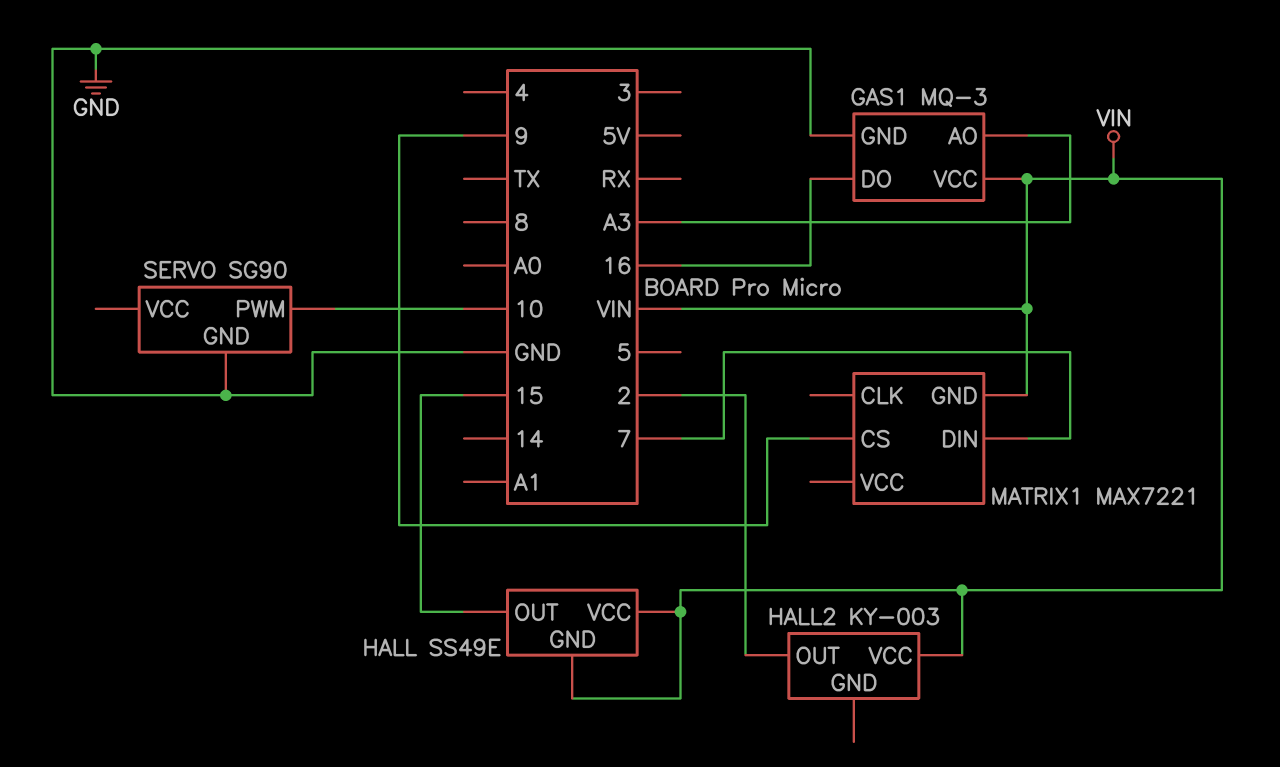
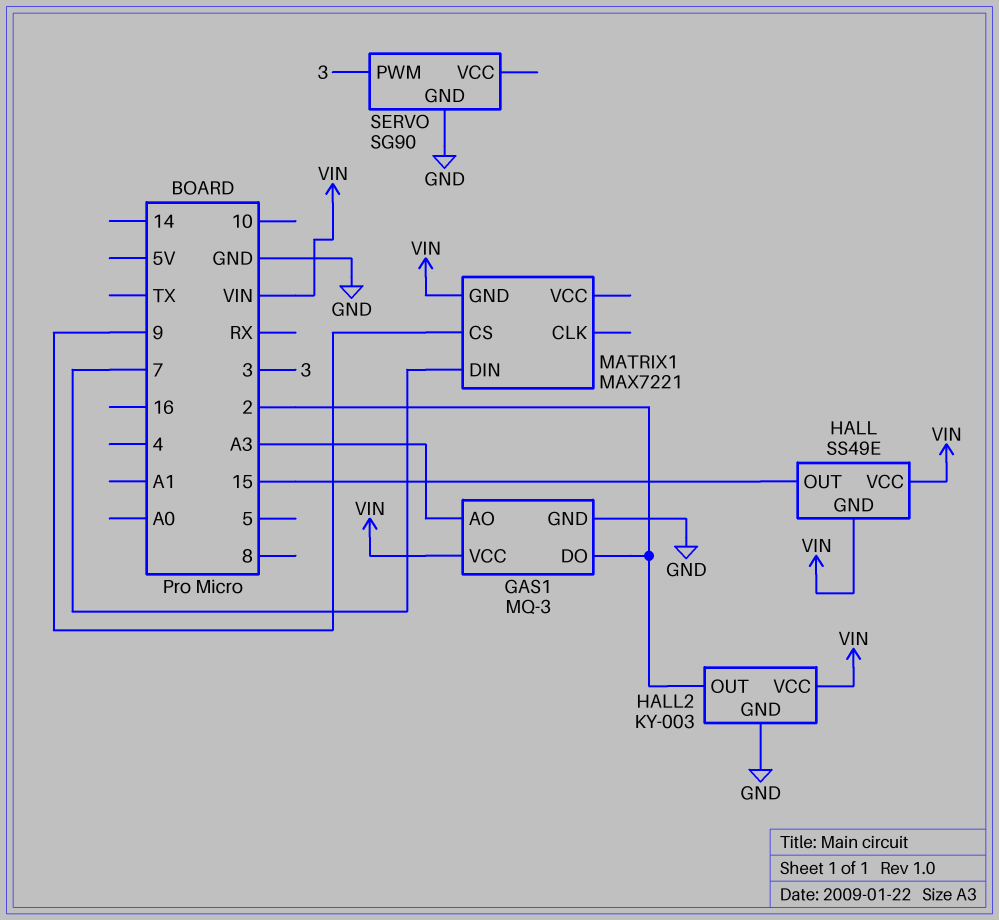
GAS1 pin DO: 16 -> 2
HALL2 pin GND: none -> GND
SERVO pin PWM: 10 -> 3

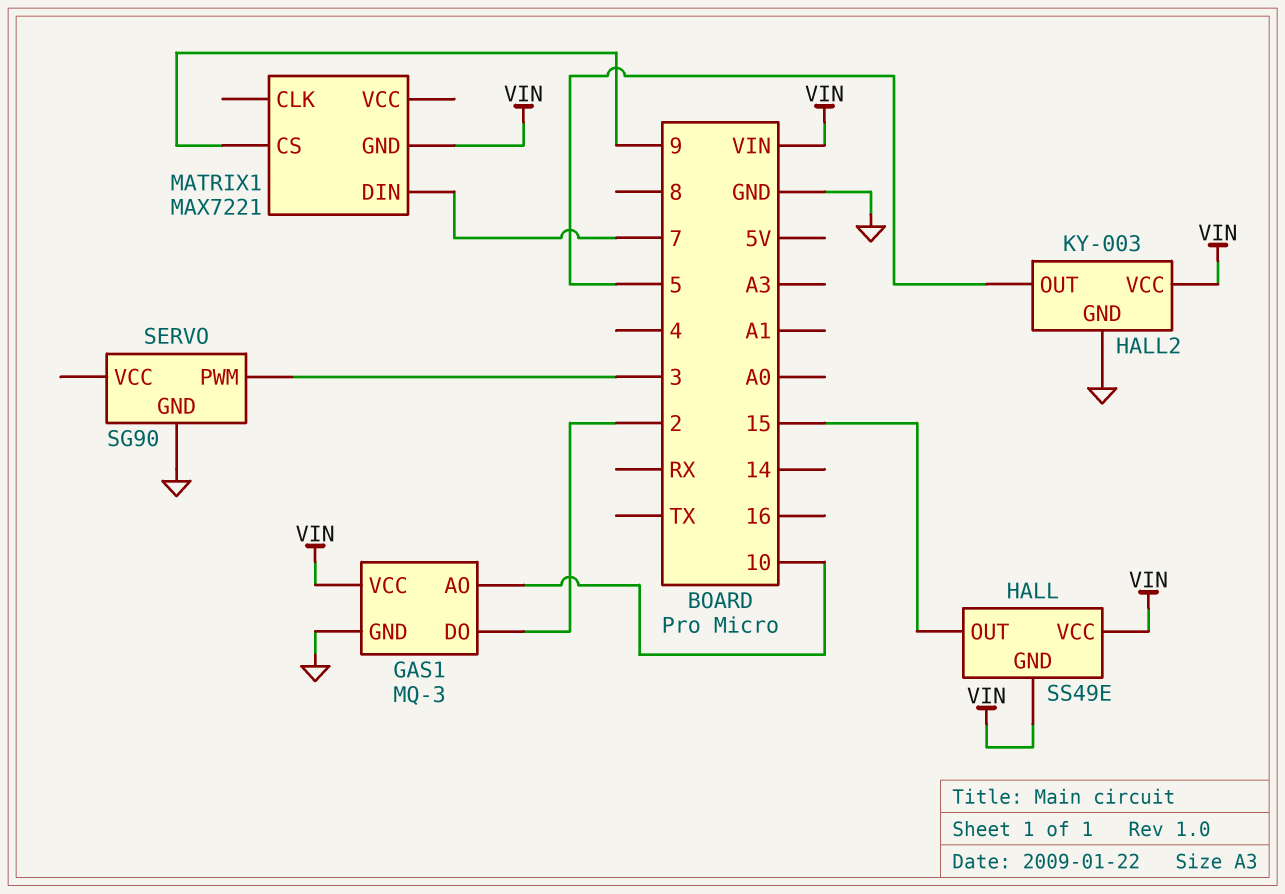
GAS1 pin AO: A3 -> 10
HALL2 pin OUT: 2 -> 5

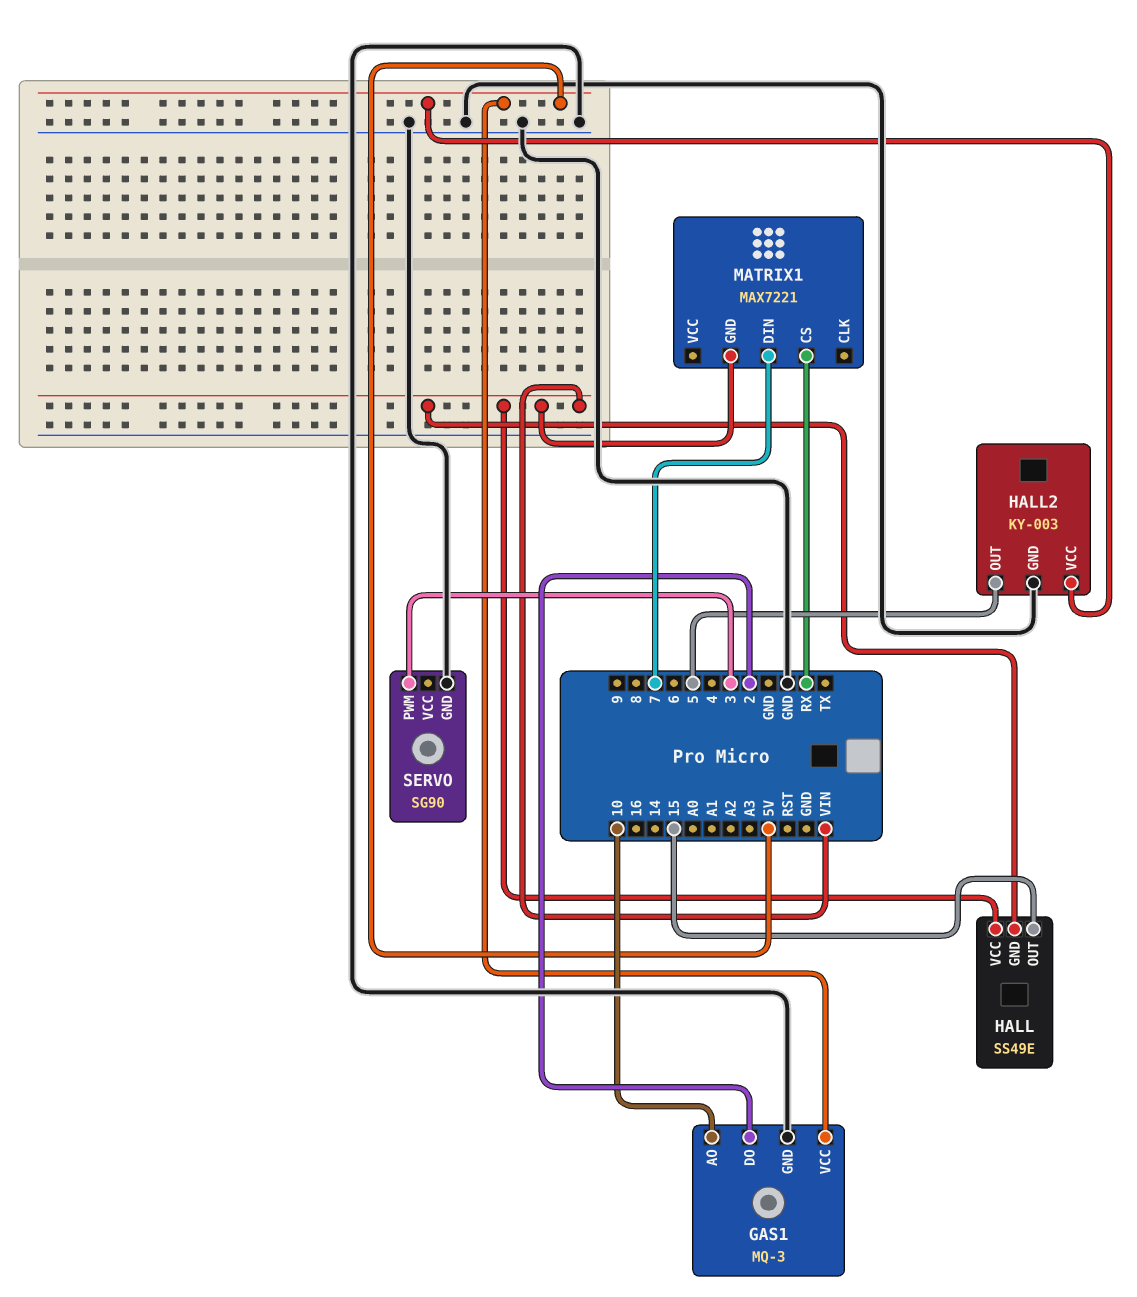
GAS1 pin VCC: VIN -> 5V
HALL2 pin VCC: VIN -> 5V
MATRIX1 pin CS: 9 -> RX

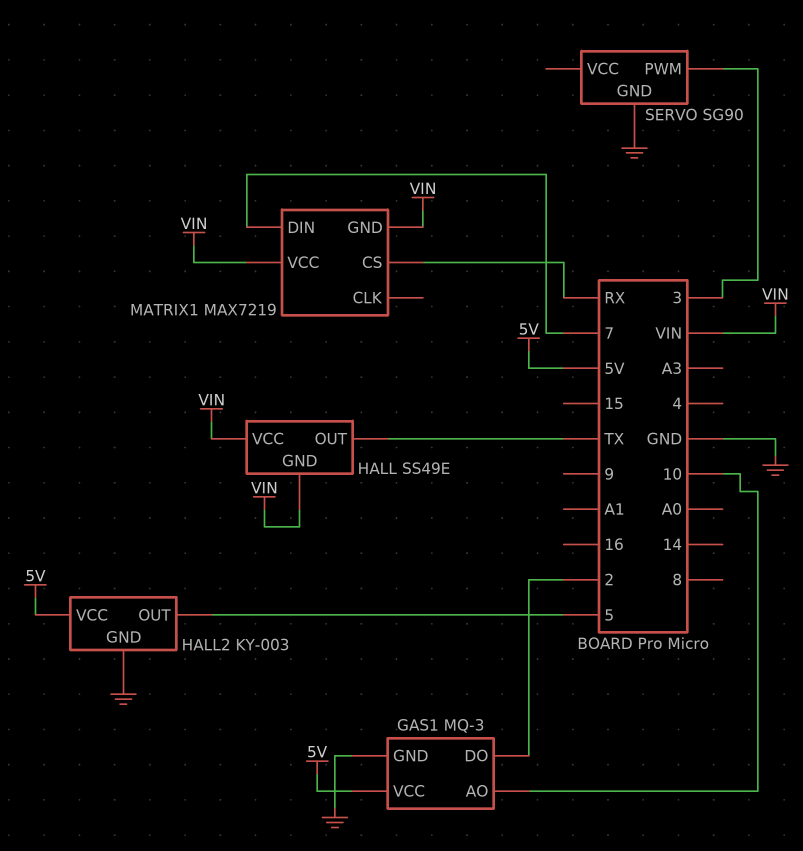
HALL pin OUT: 15 -> TX
MATRIX1: MAX7221 -> MAX7219
MATRIX1 pin VCC: none -> VIN

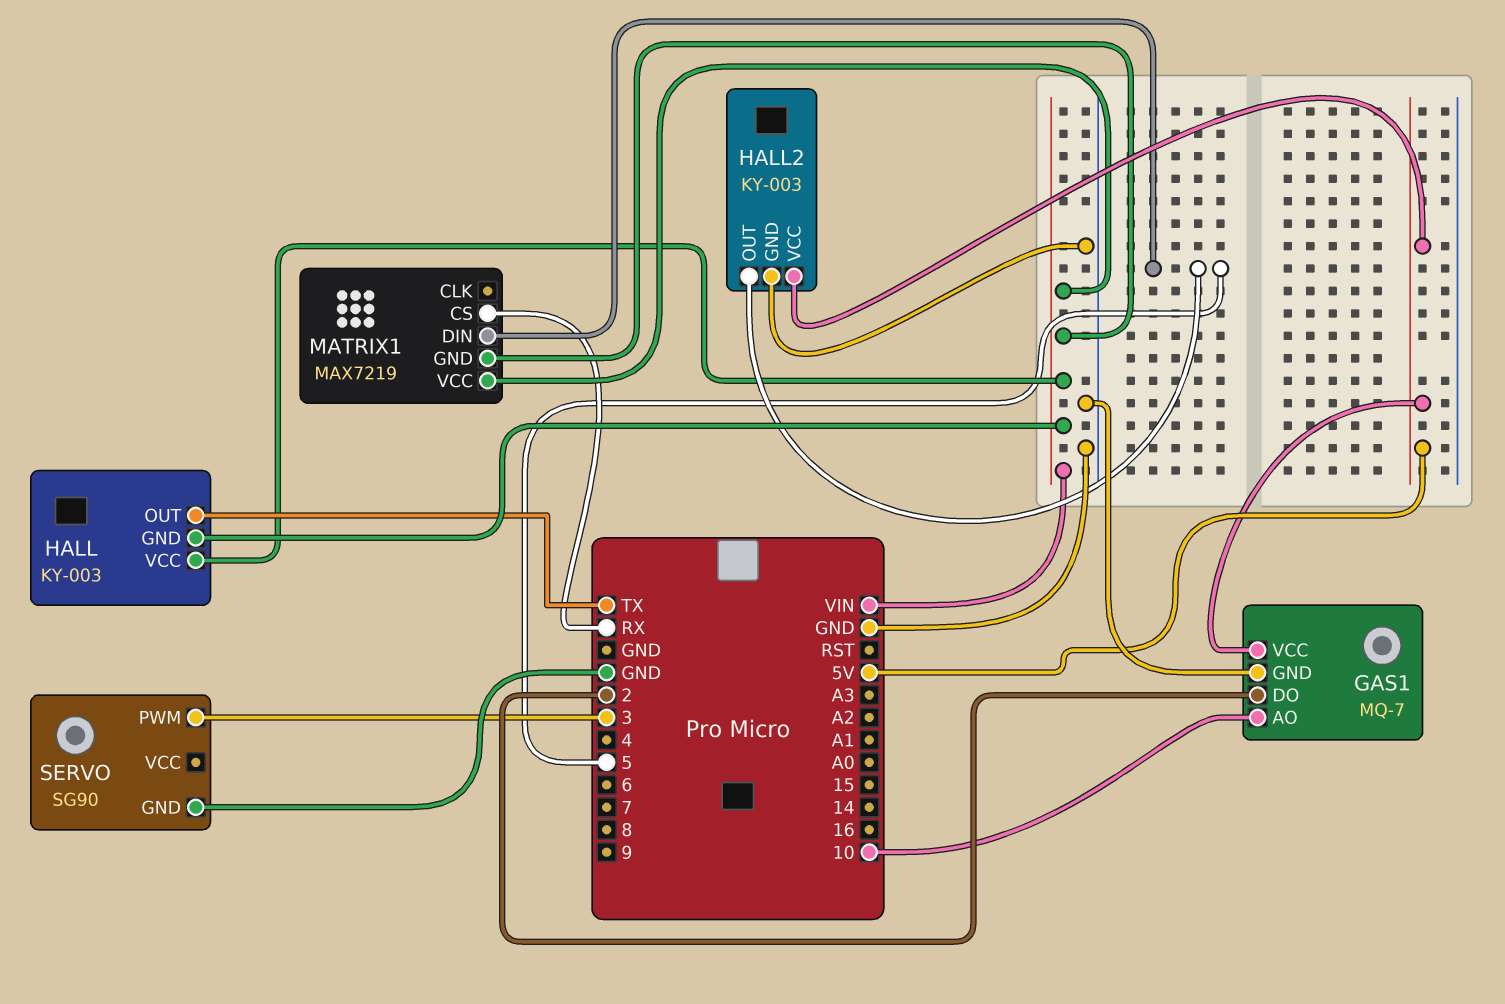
GAS1: MQ-3 -> MQ-7
HALL: SS49E -> KY-003
MATRIX1 pin DIN: 7 -> 5

